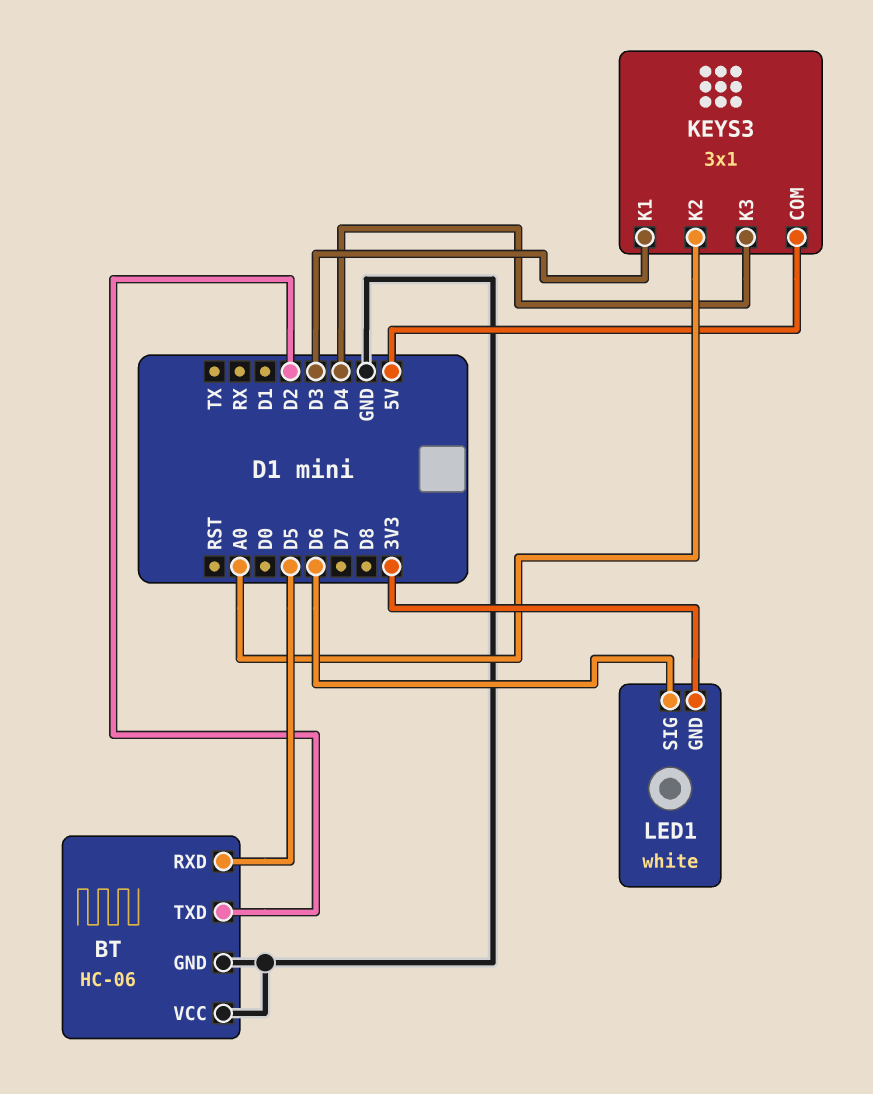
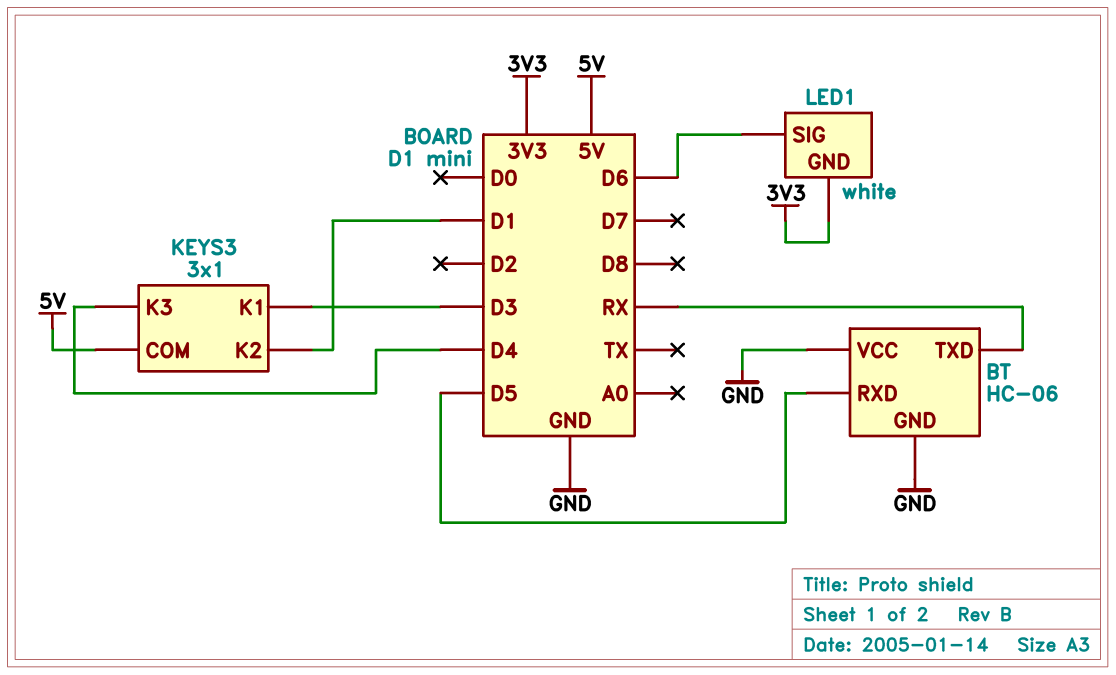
BT pin TXD: D2 -> RX
KEYS3 pin K2: A0 -> D1

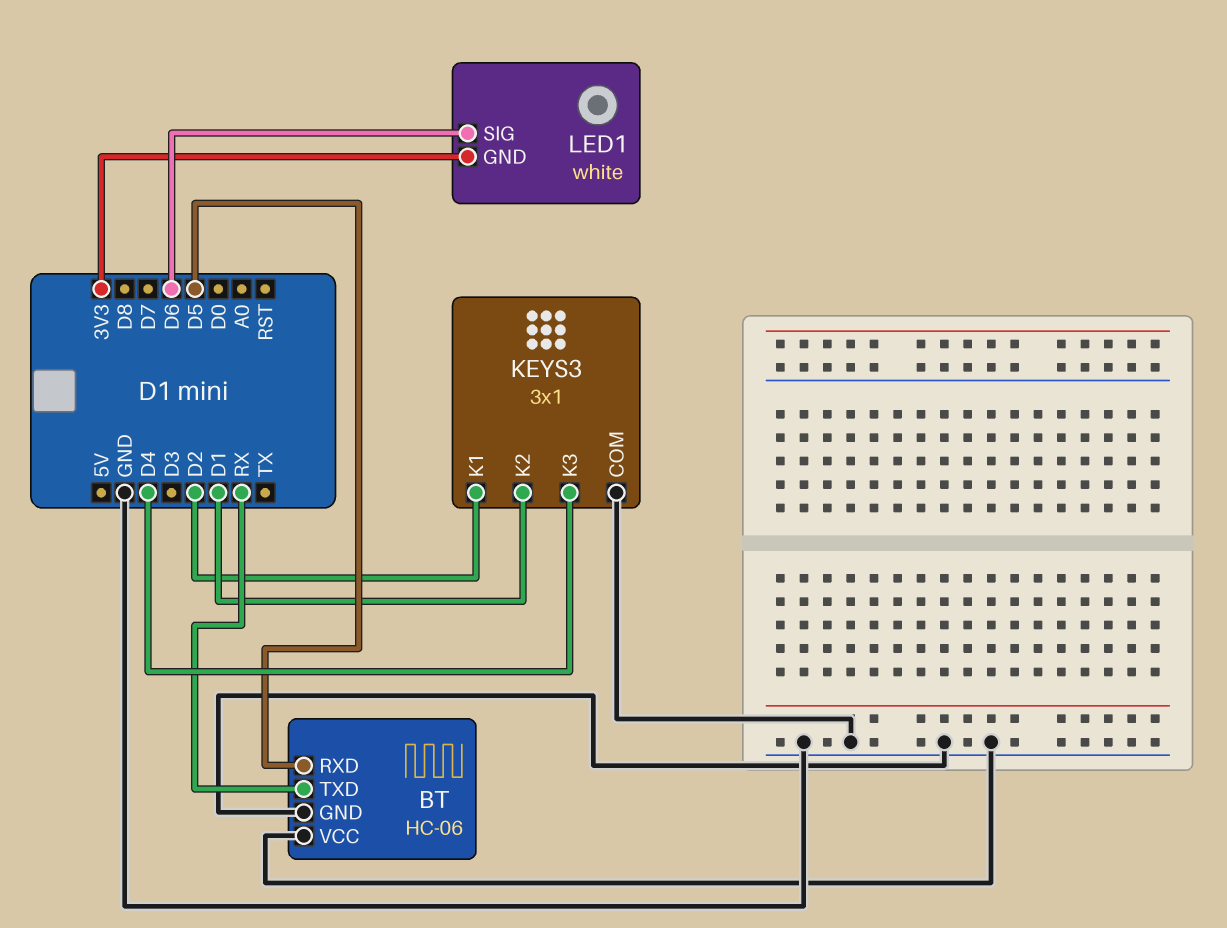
KEYS3 pin COM: 5V -> GND
KEYS3 pin K1: D3 -> D2

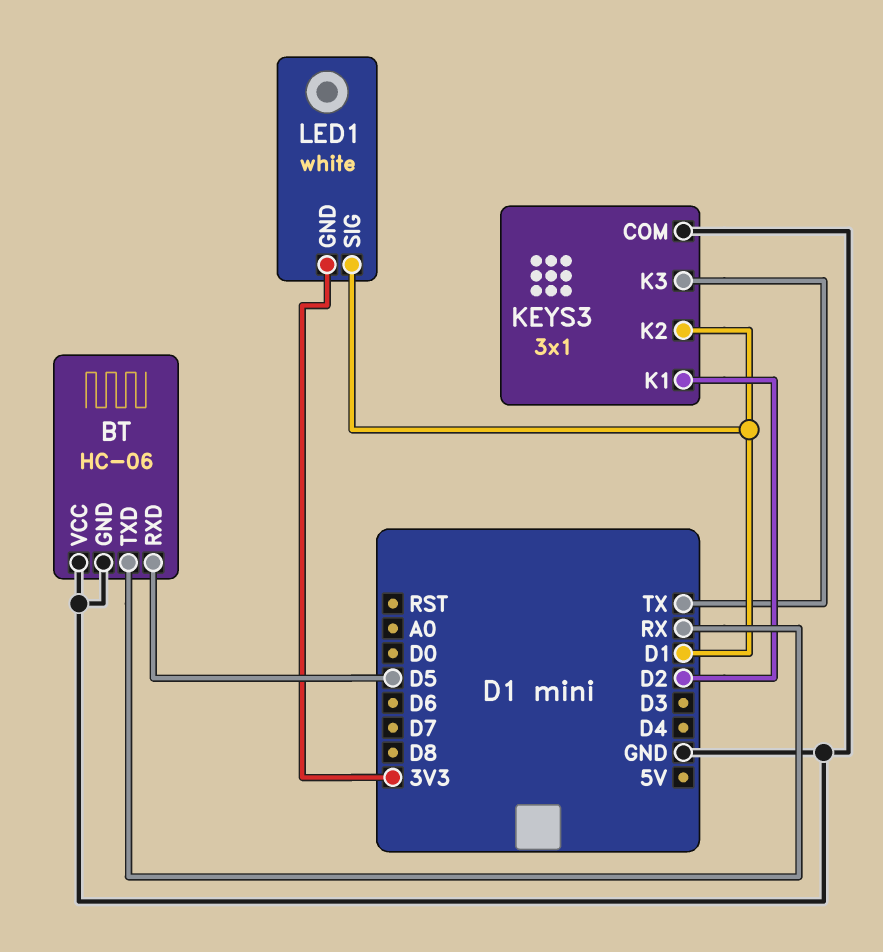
KEYS3 pin K3: D4 -> TX
LED1 pin SIG: D6 -> D1

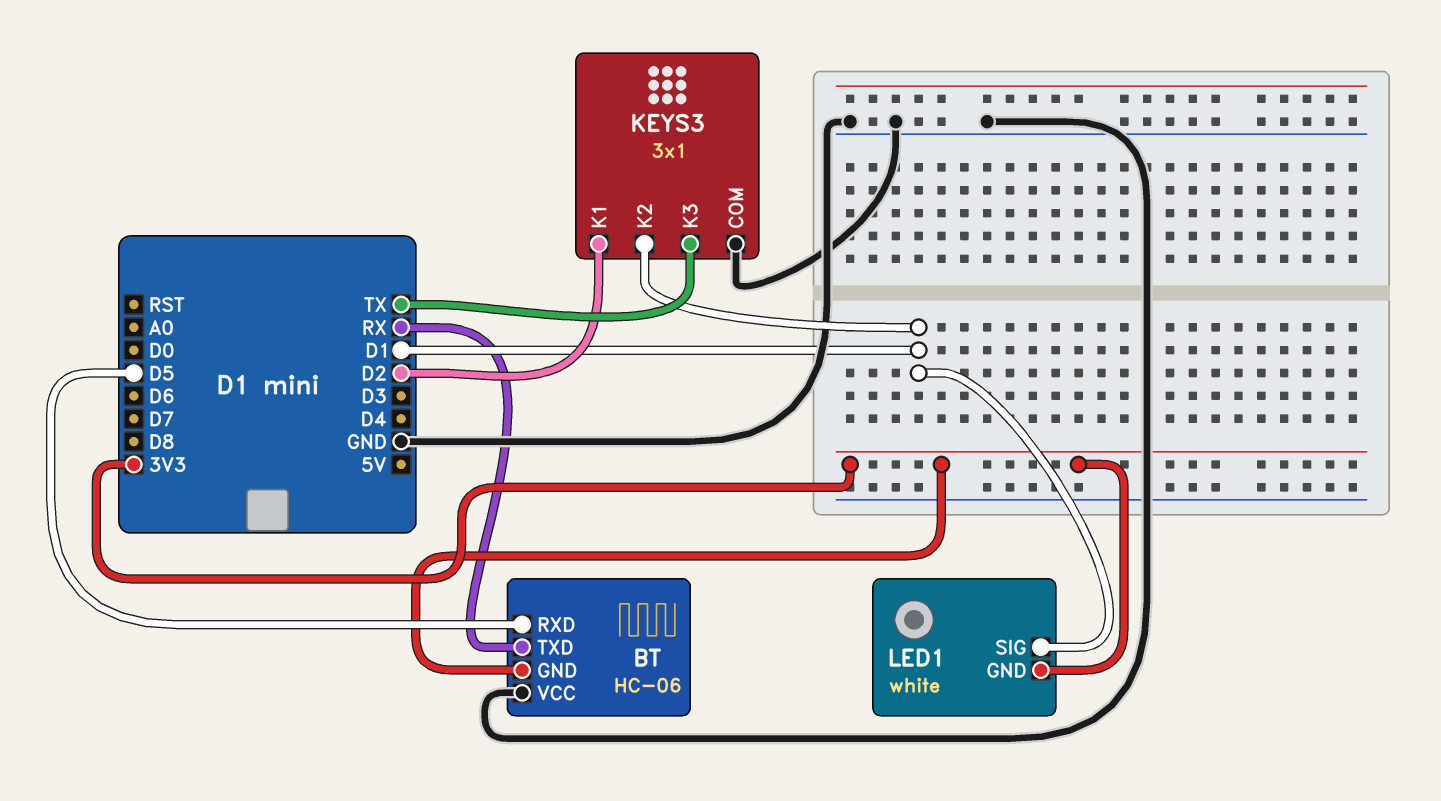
BT pin GND: GND -> 3V3

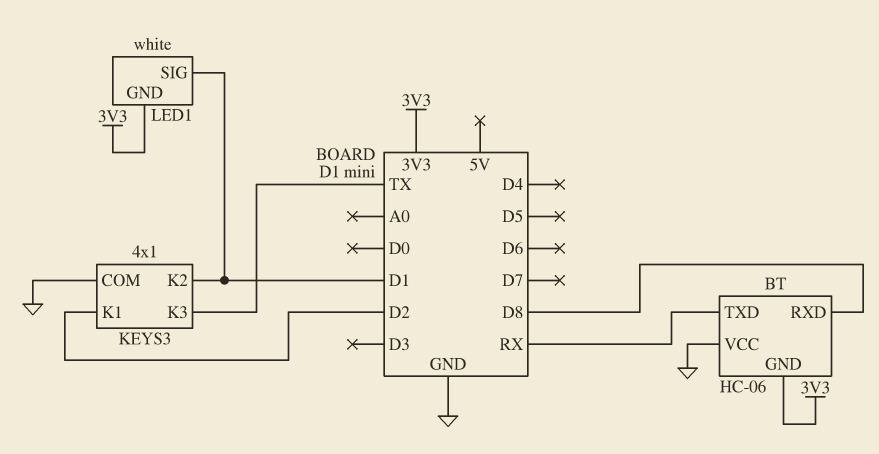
BT pin RXD: D5 -> D8
KEYS3: 3x1 -> 4x1

